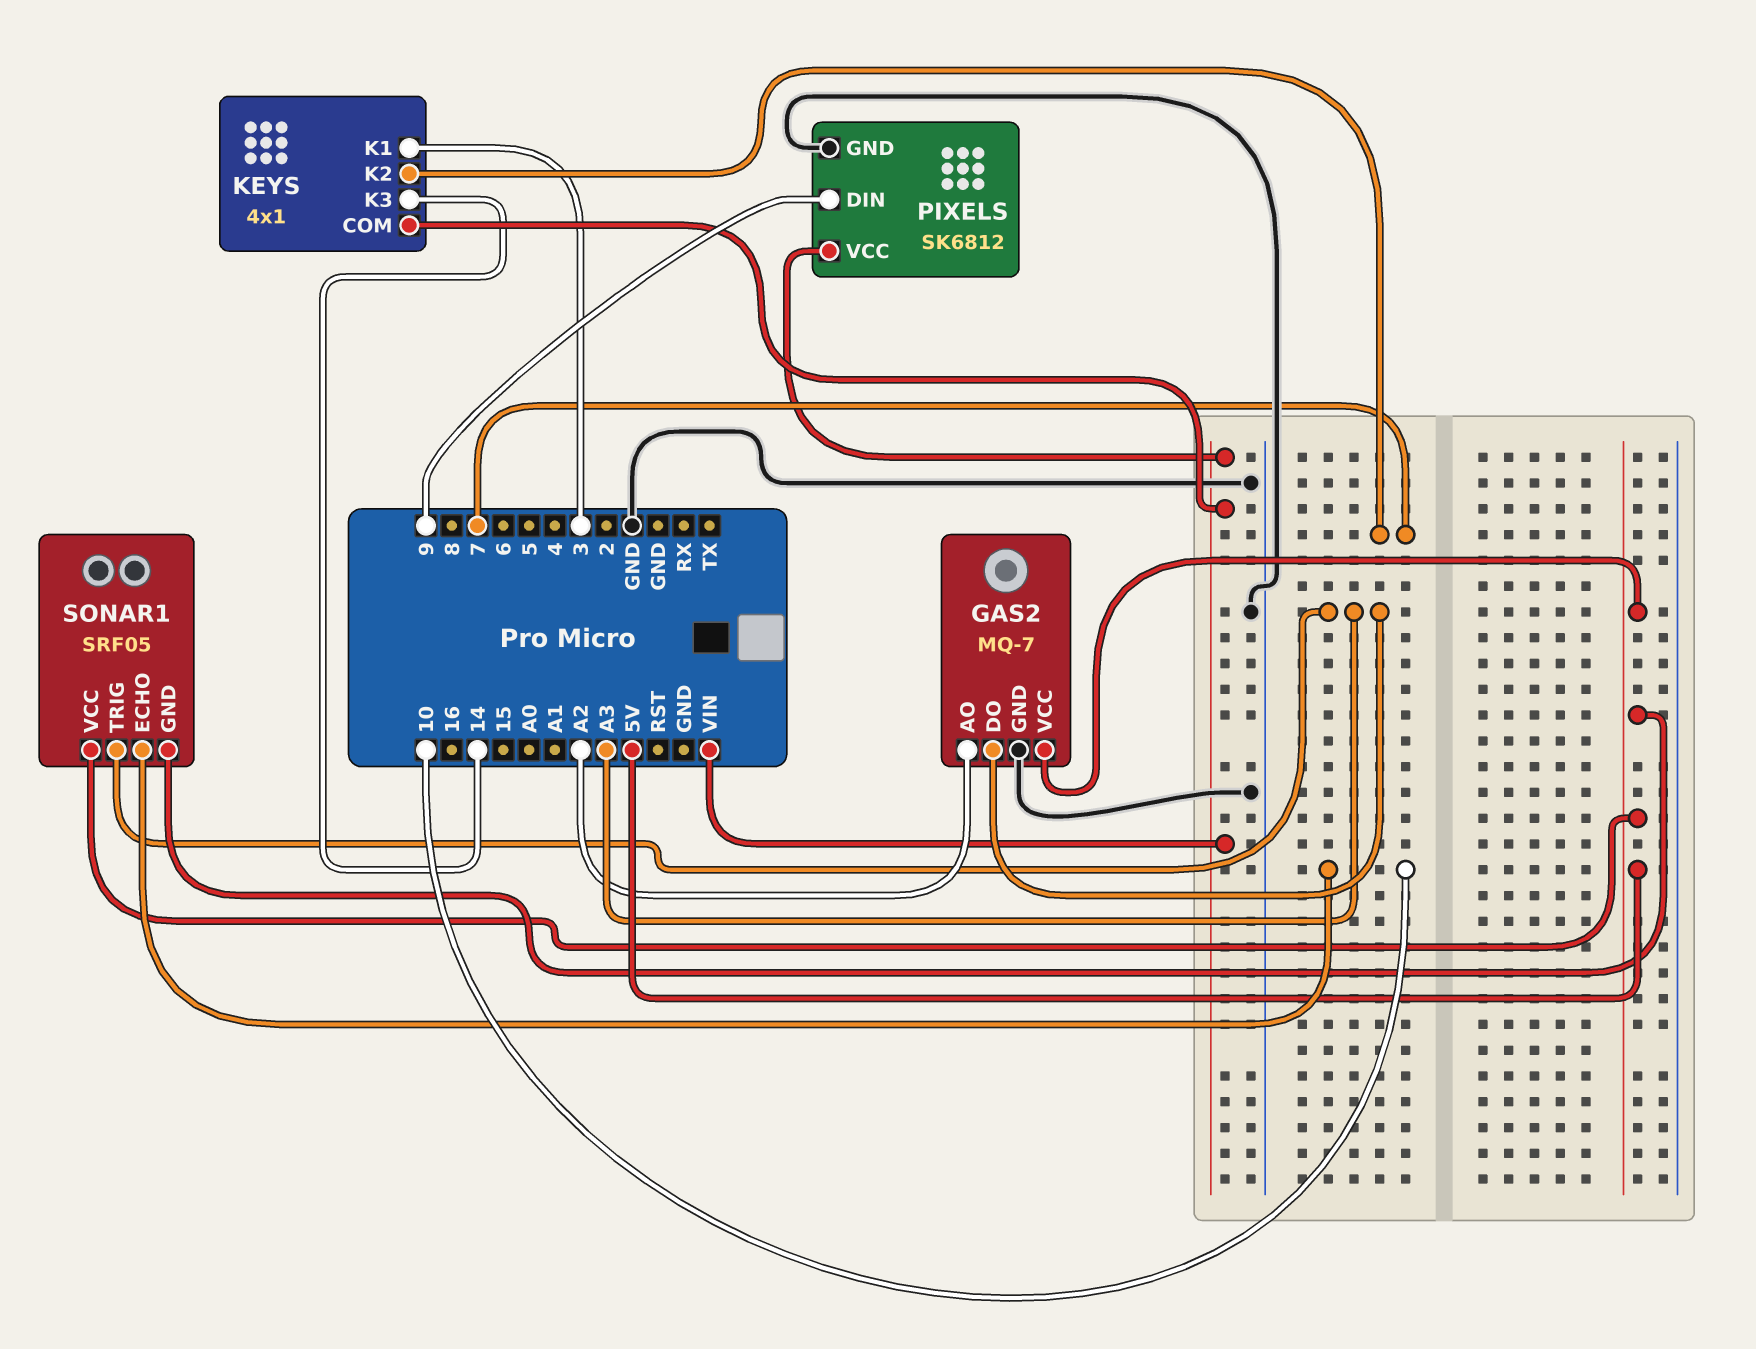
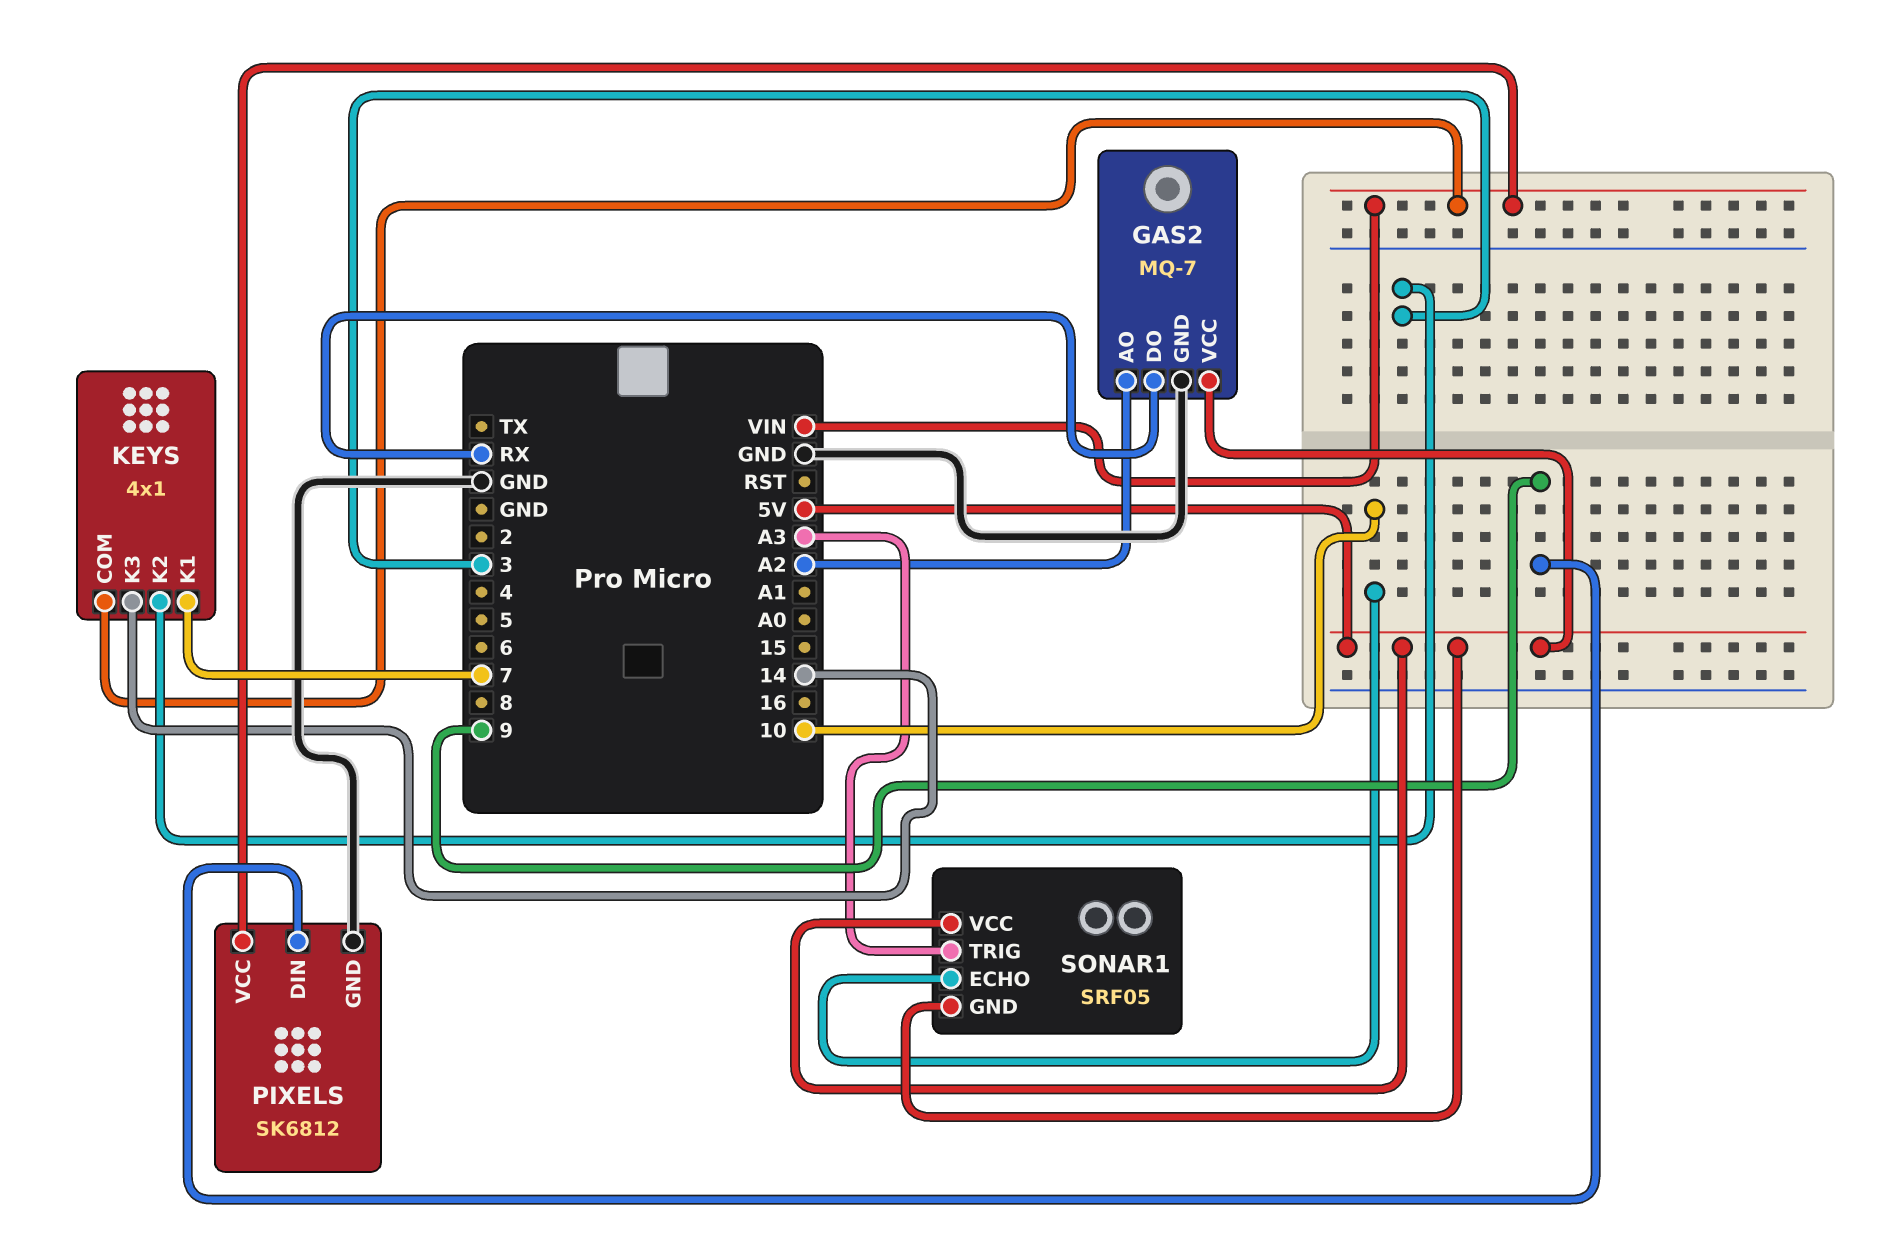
GAS2 pin DO: A3 -> RX
KEYS pin K1: 3 -> 7
KEYS pin K2: 7 -> 3

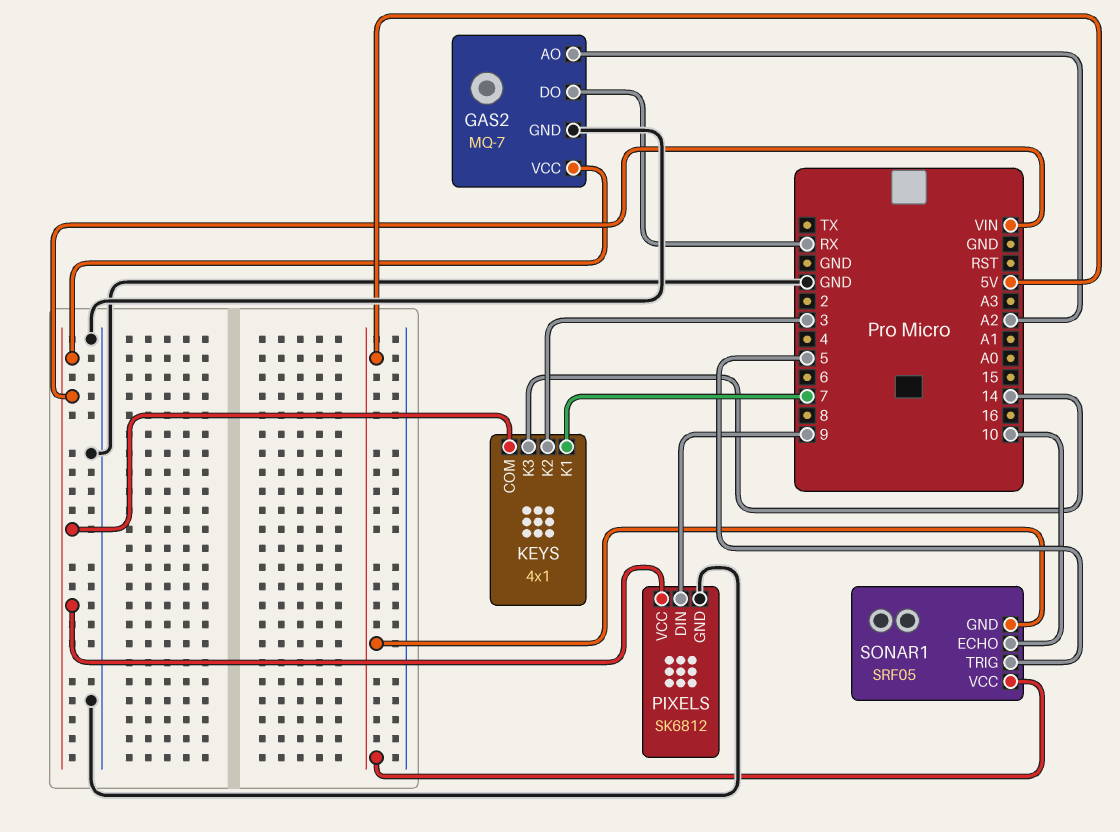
GAS2 pin VCC: 5V -> VIN
SONAR1 pin TRIG: A3 -> 5

